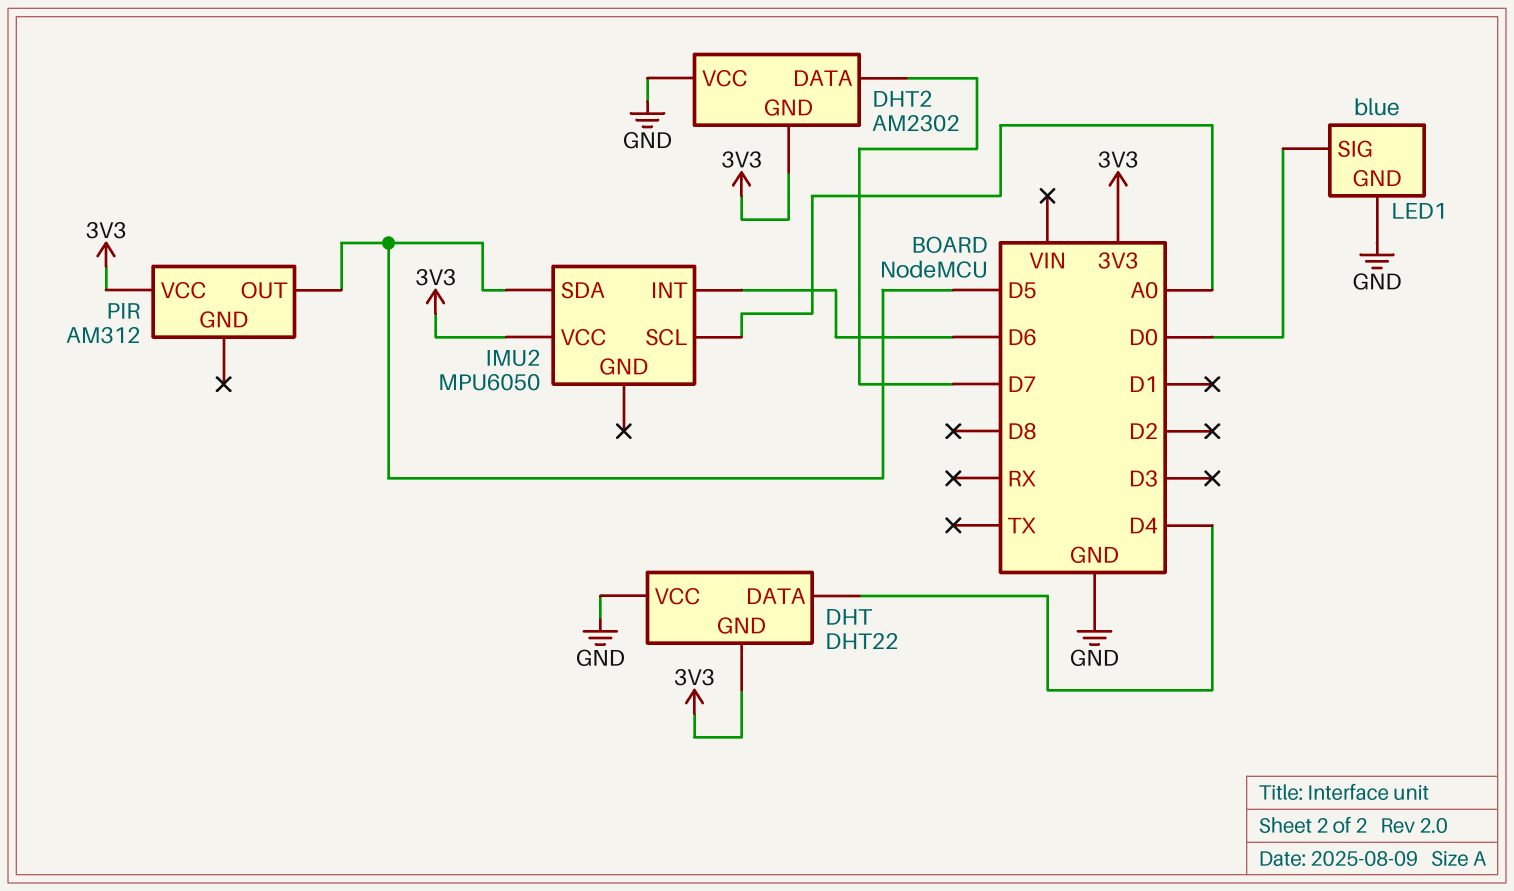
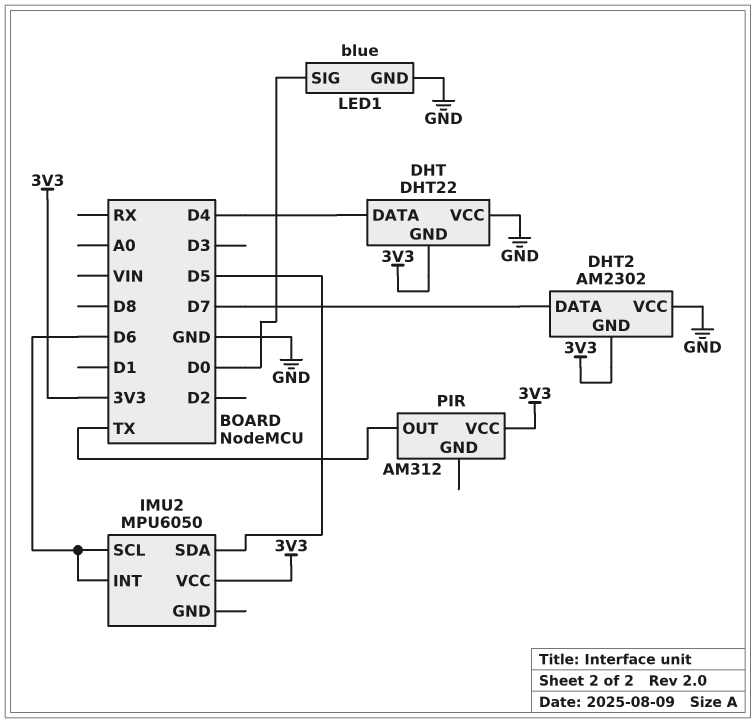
IMU2 pin SCL: A0 -> D6
PIR pin OUT: D5 -> TX

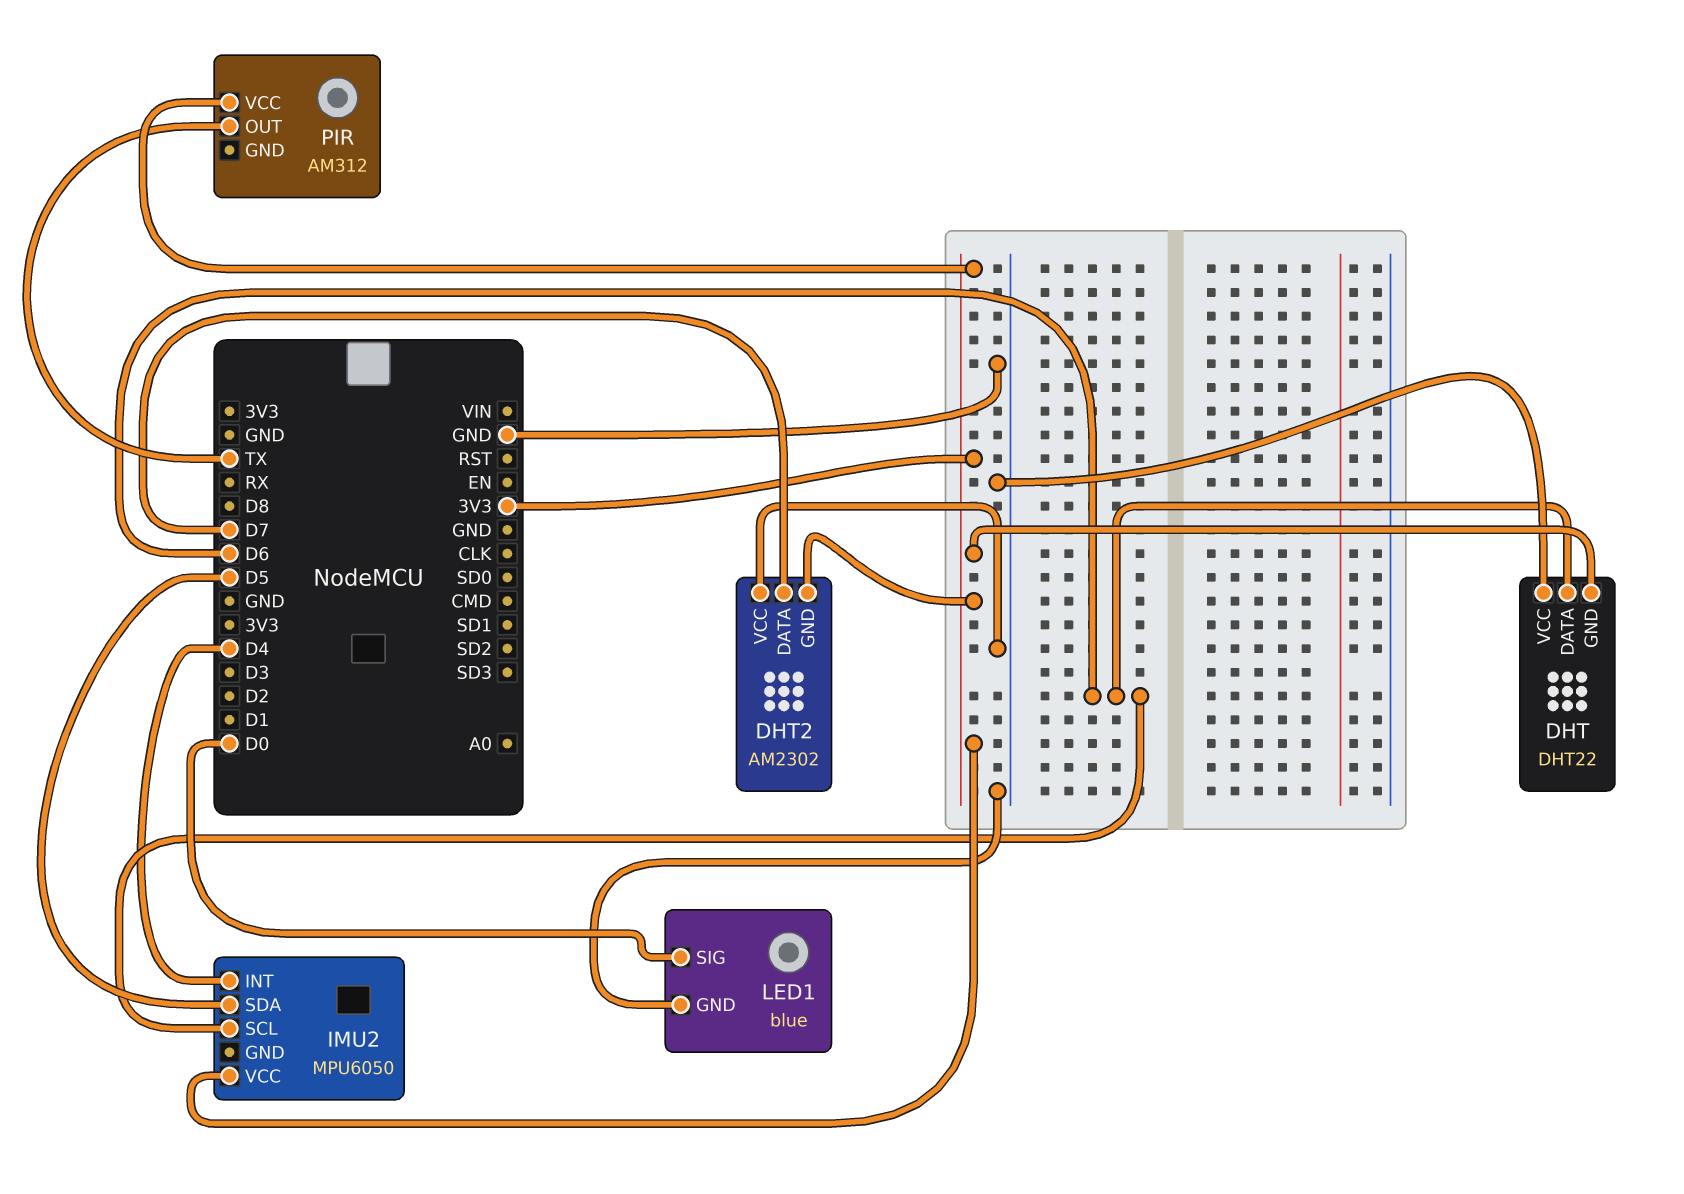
DHT pin DATA: D4 -> D6
IMU2 pin INT: D6 -> D4

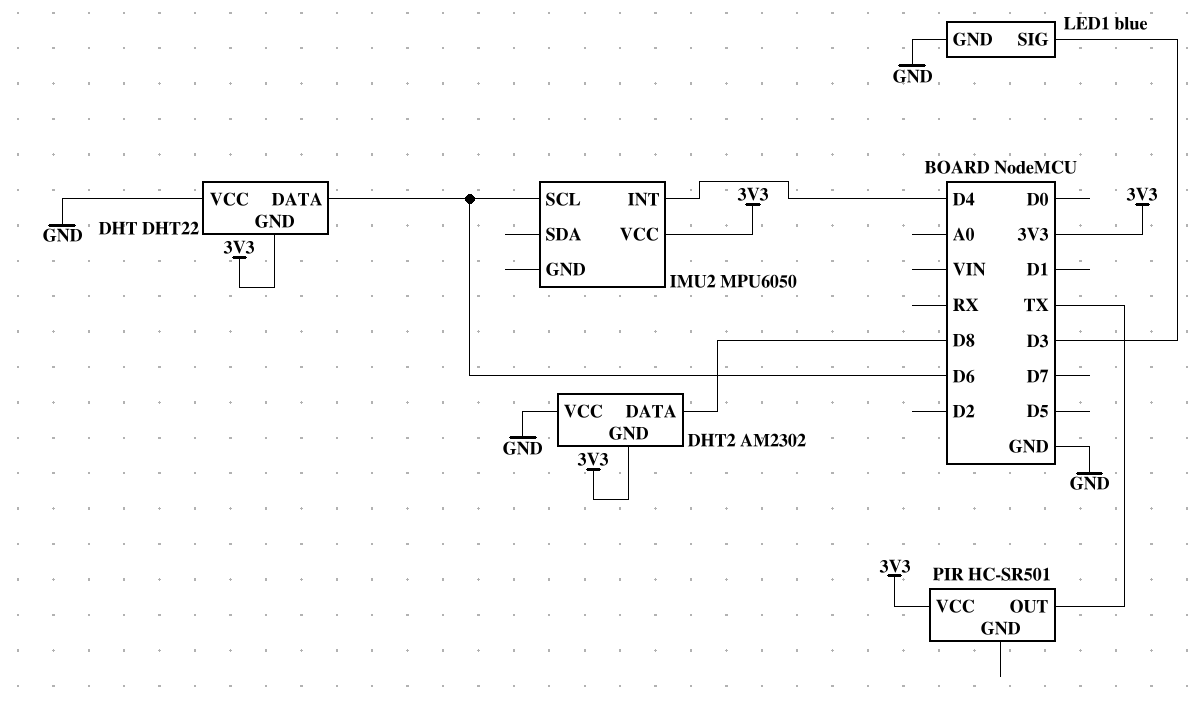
DHT2 pin DATA: D7 -> D8
IMU2 pin SDA: D5 -> none
LED1 pin SIG: D0 -> D3
PIR: AM312 -> HC-SR501

